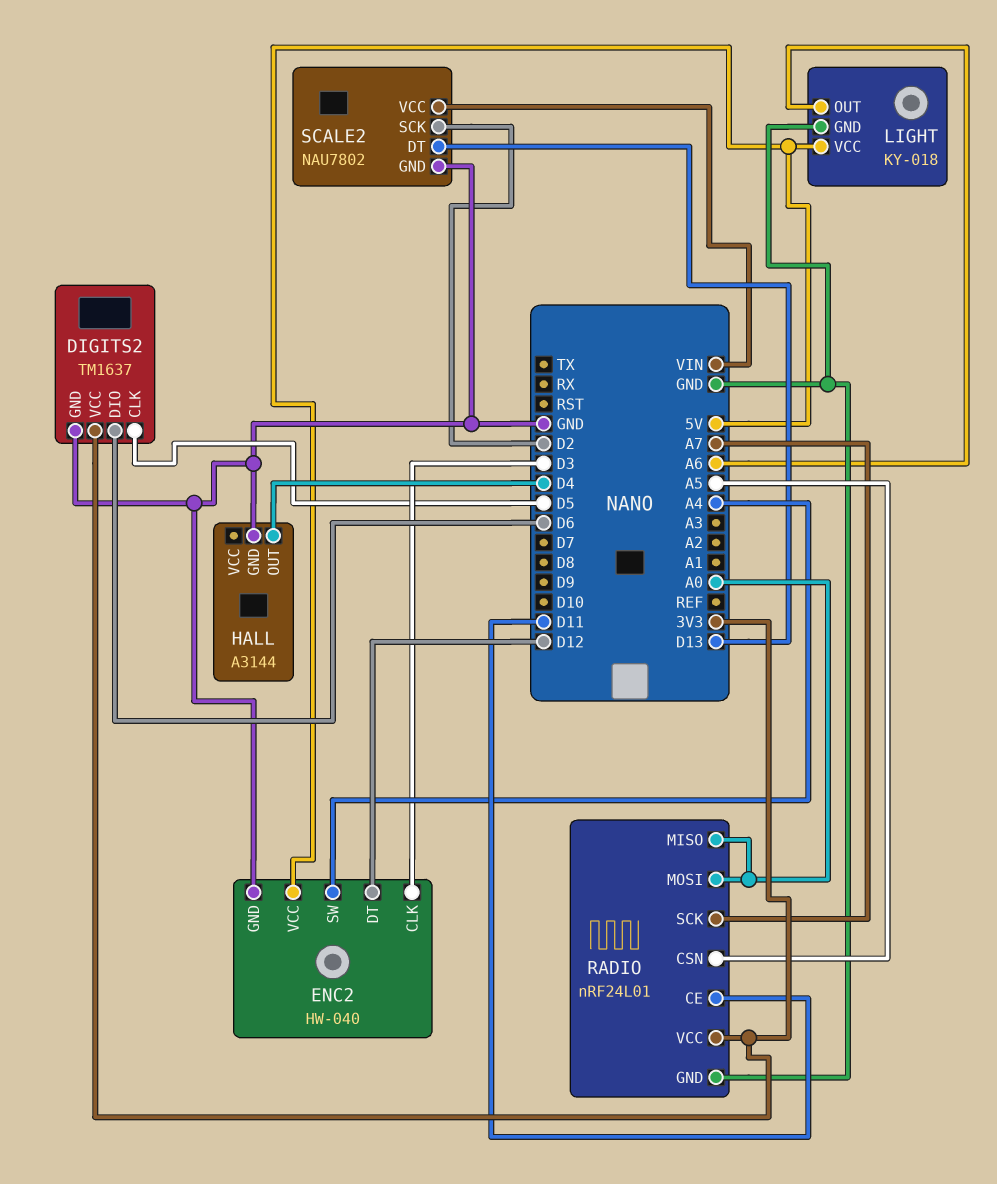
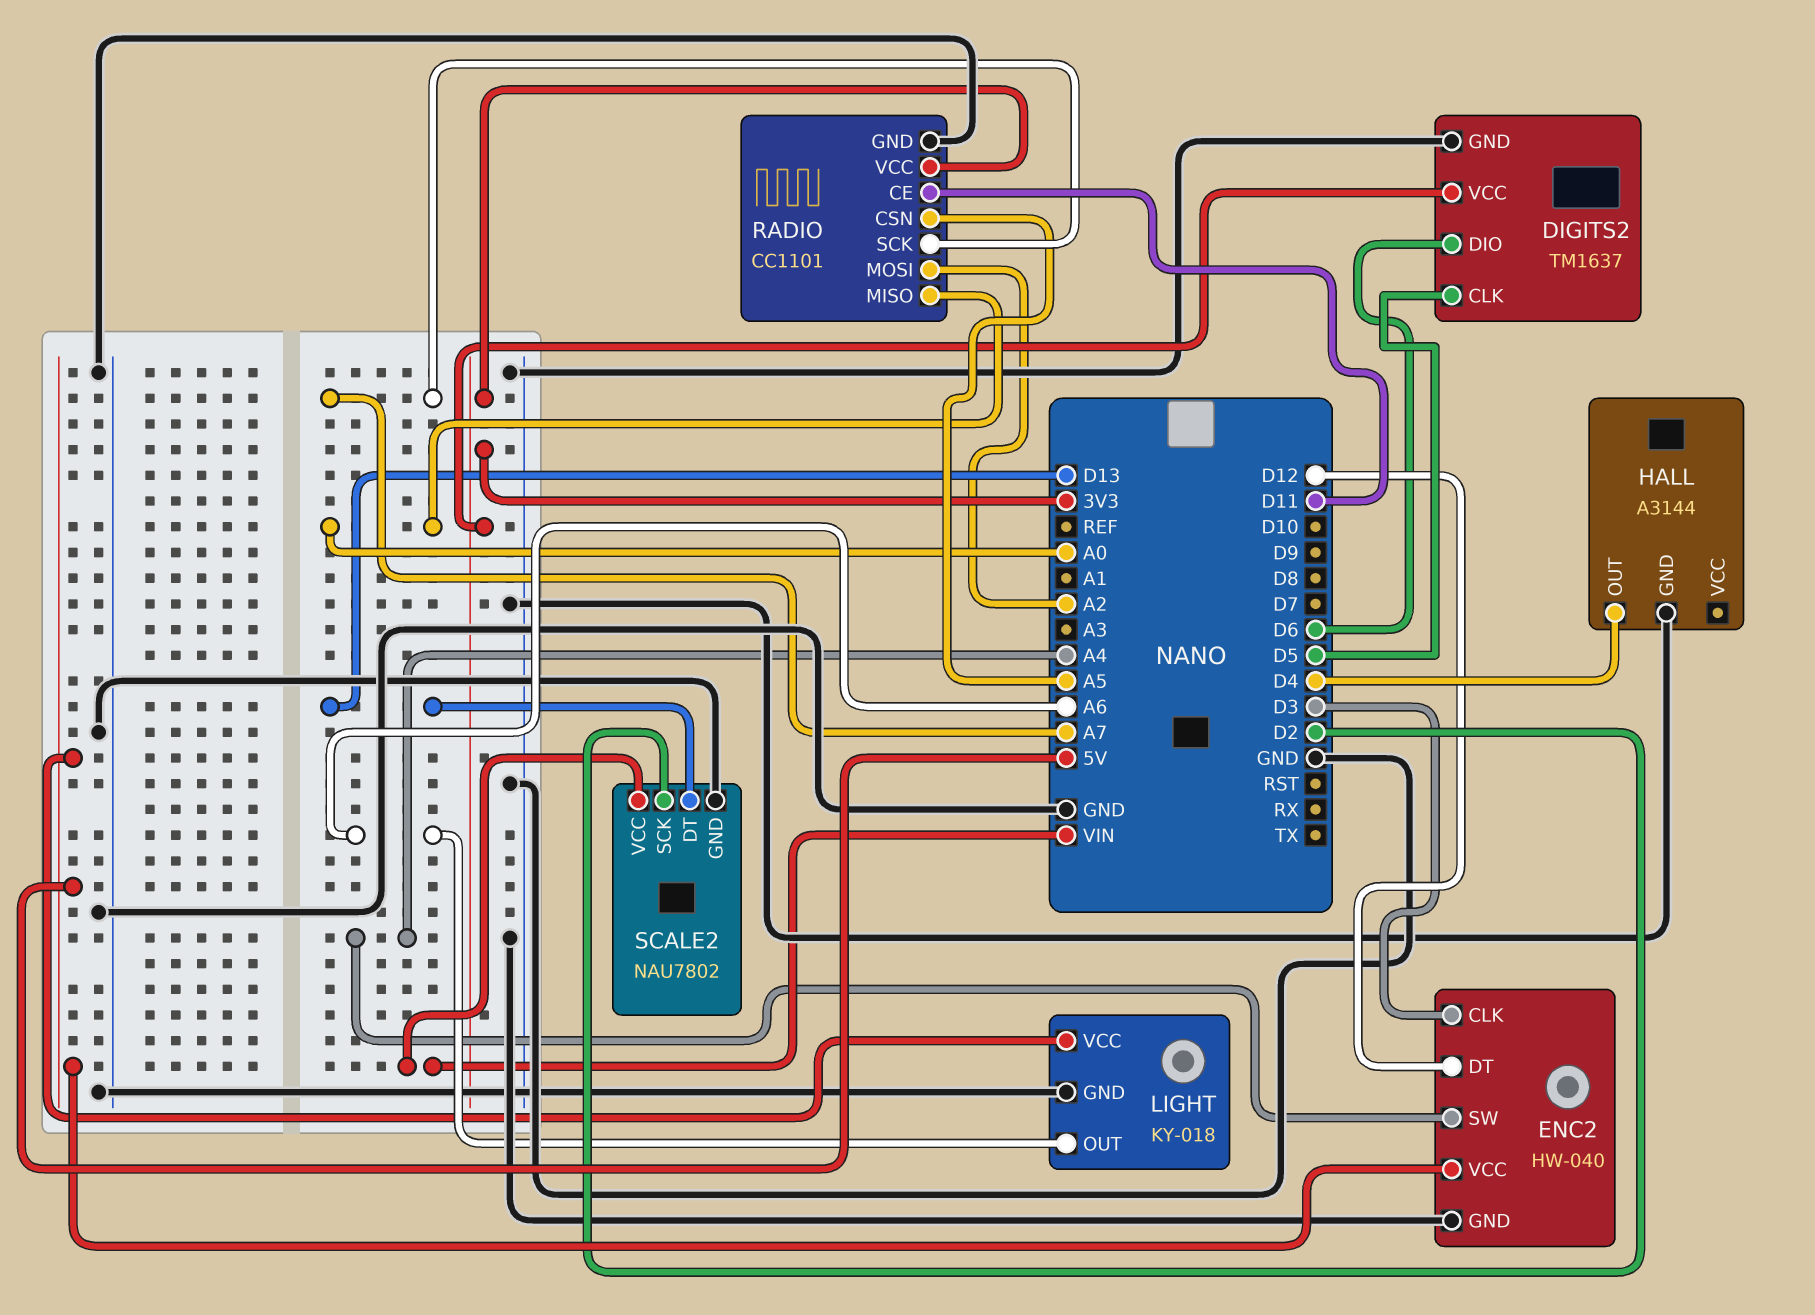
RADIO: nRF24L01 -> CC1101
RADIO pin MOSI: A0 -> A2

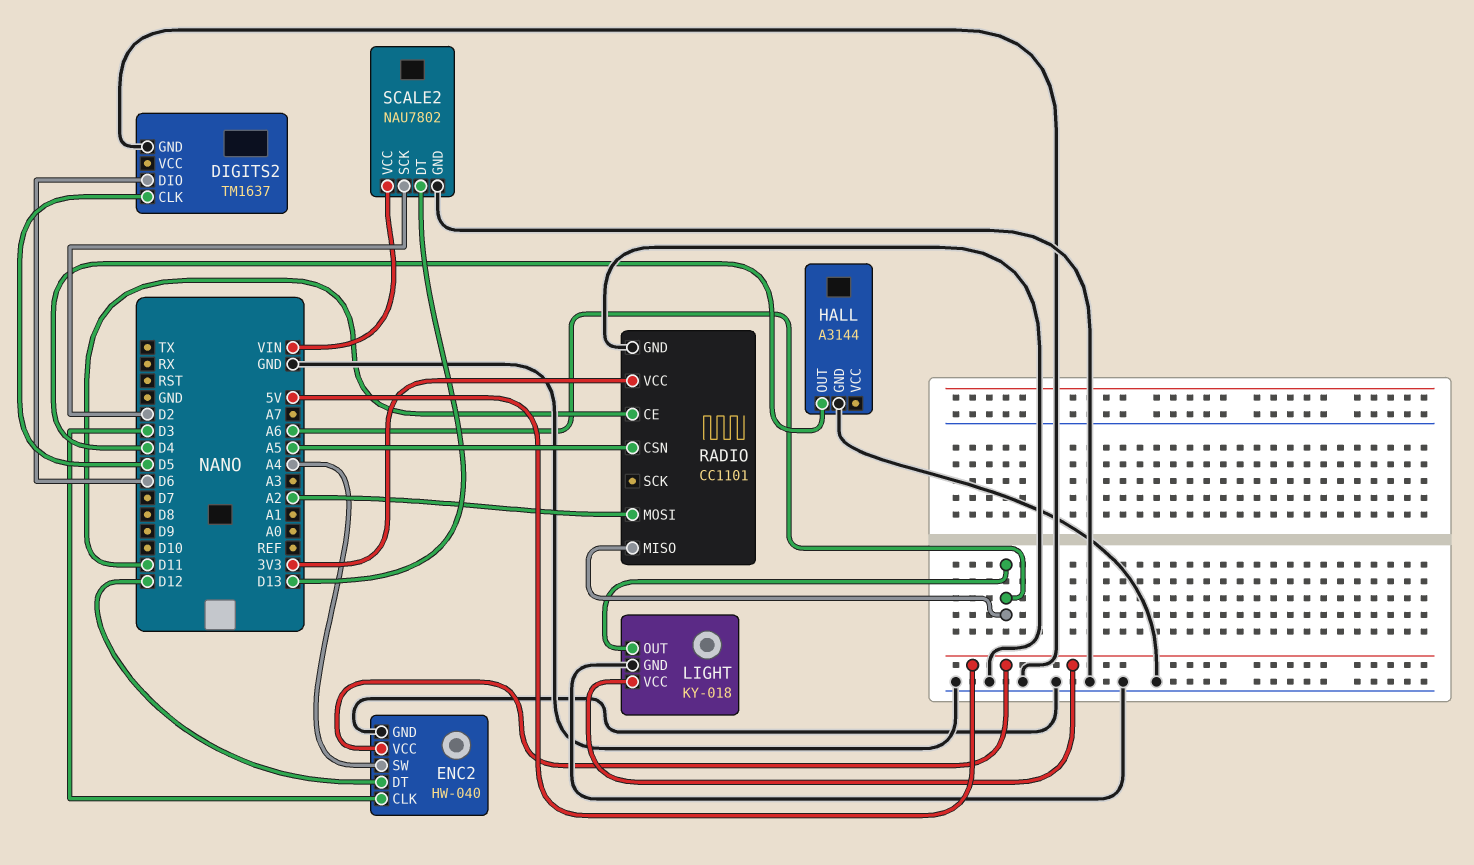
DIGITS2 pin VCC: 3V3 -> none
RADIO pin MISO: A0 -> A6
RADIO pin SCK: A7 -> none

